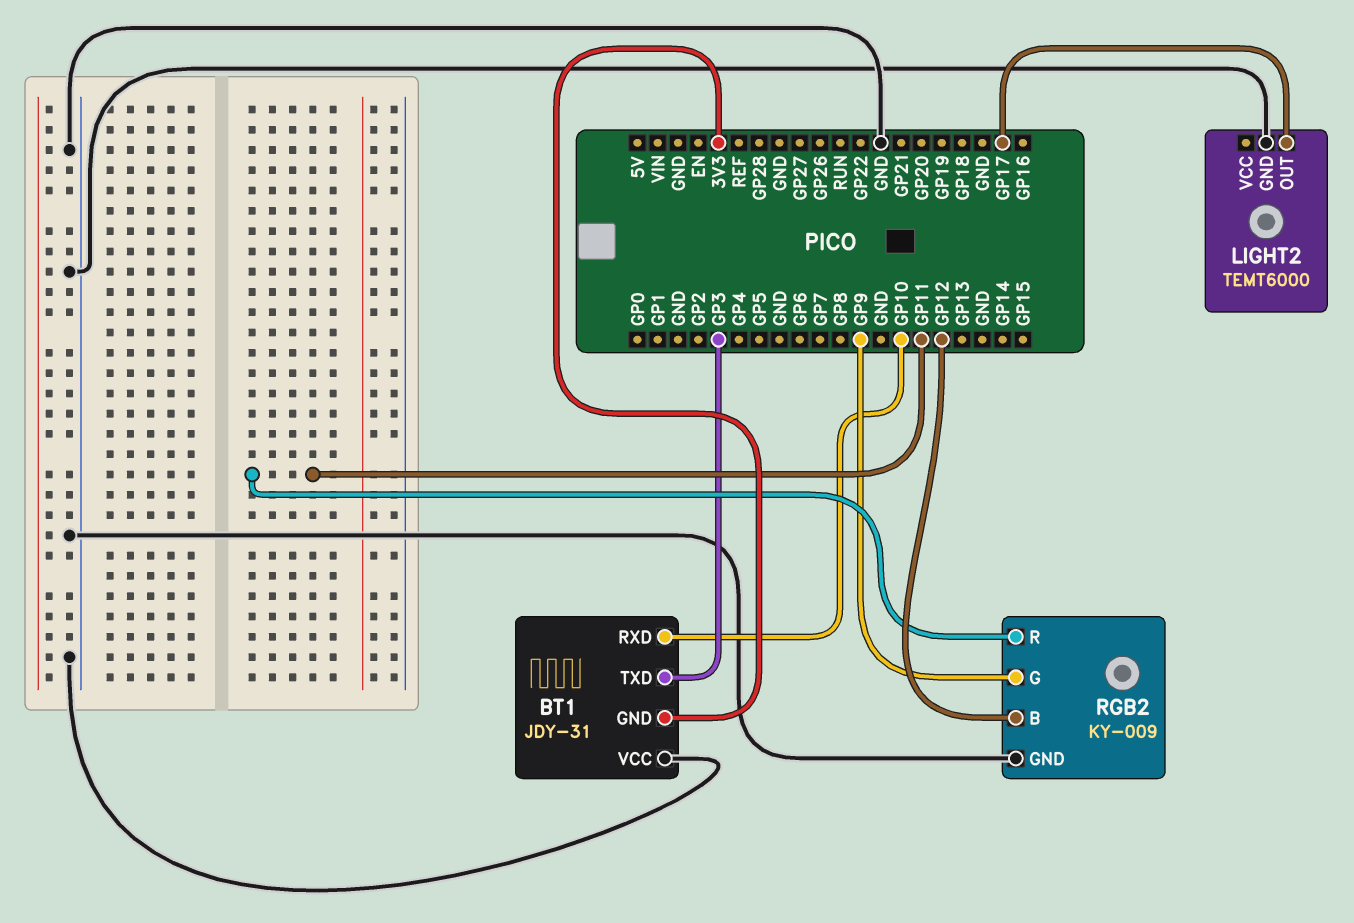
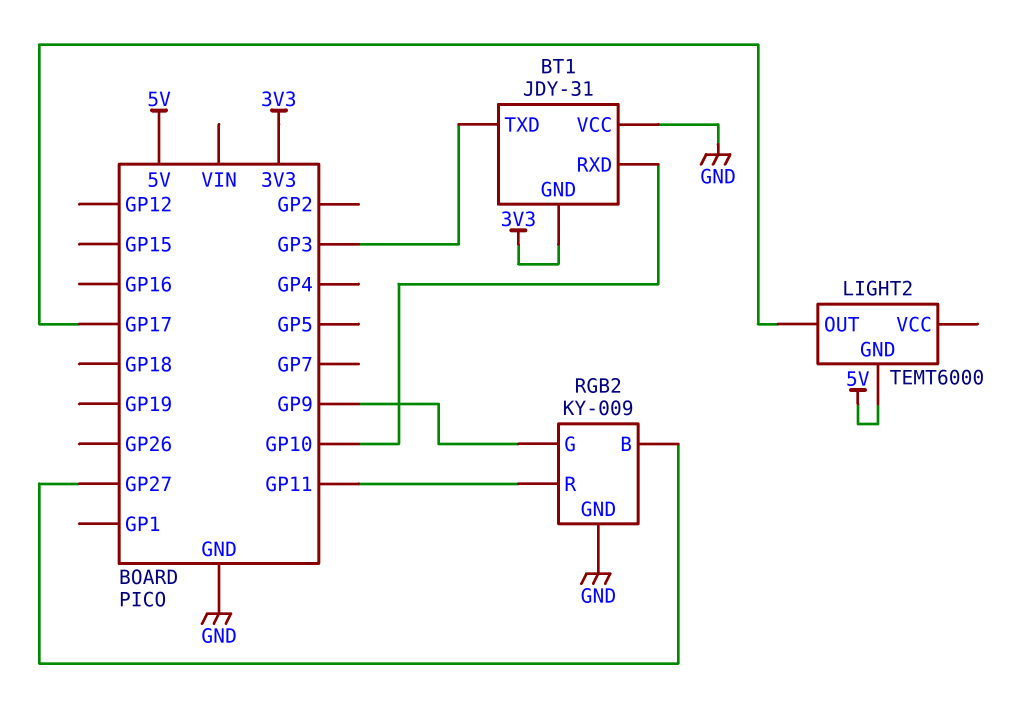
LIGHT2 pin GND: GND -> 5V
RGB2 pin B: GP12 -> GP27

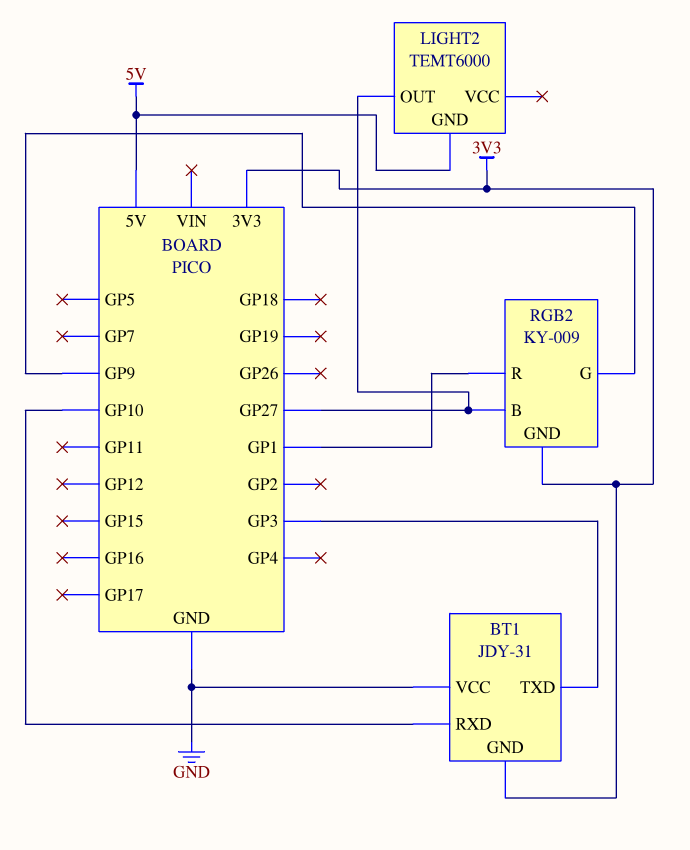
LIGHT2 pin OUT: GP17 -> GP27
RGB2 pin GND: GND -> 3V3
RGB2 pin R: GP11 -> GP1

